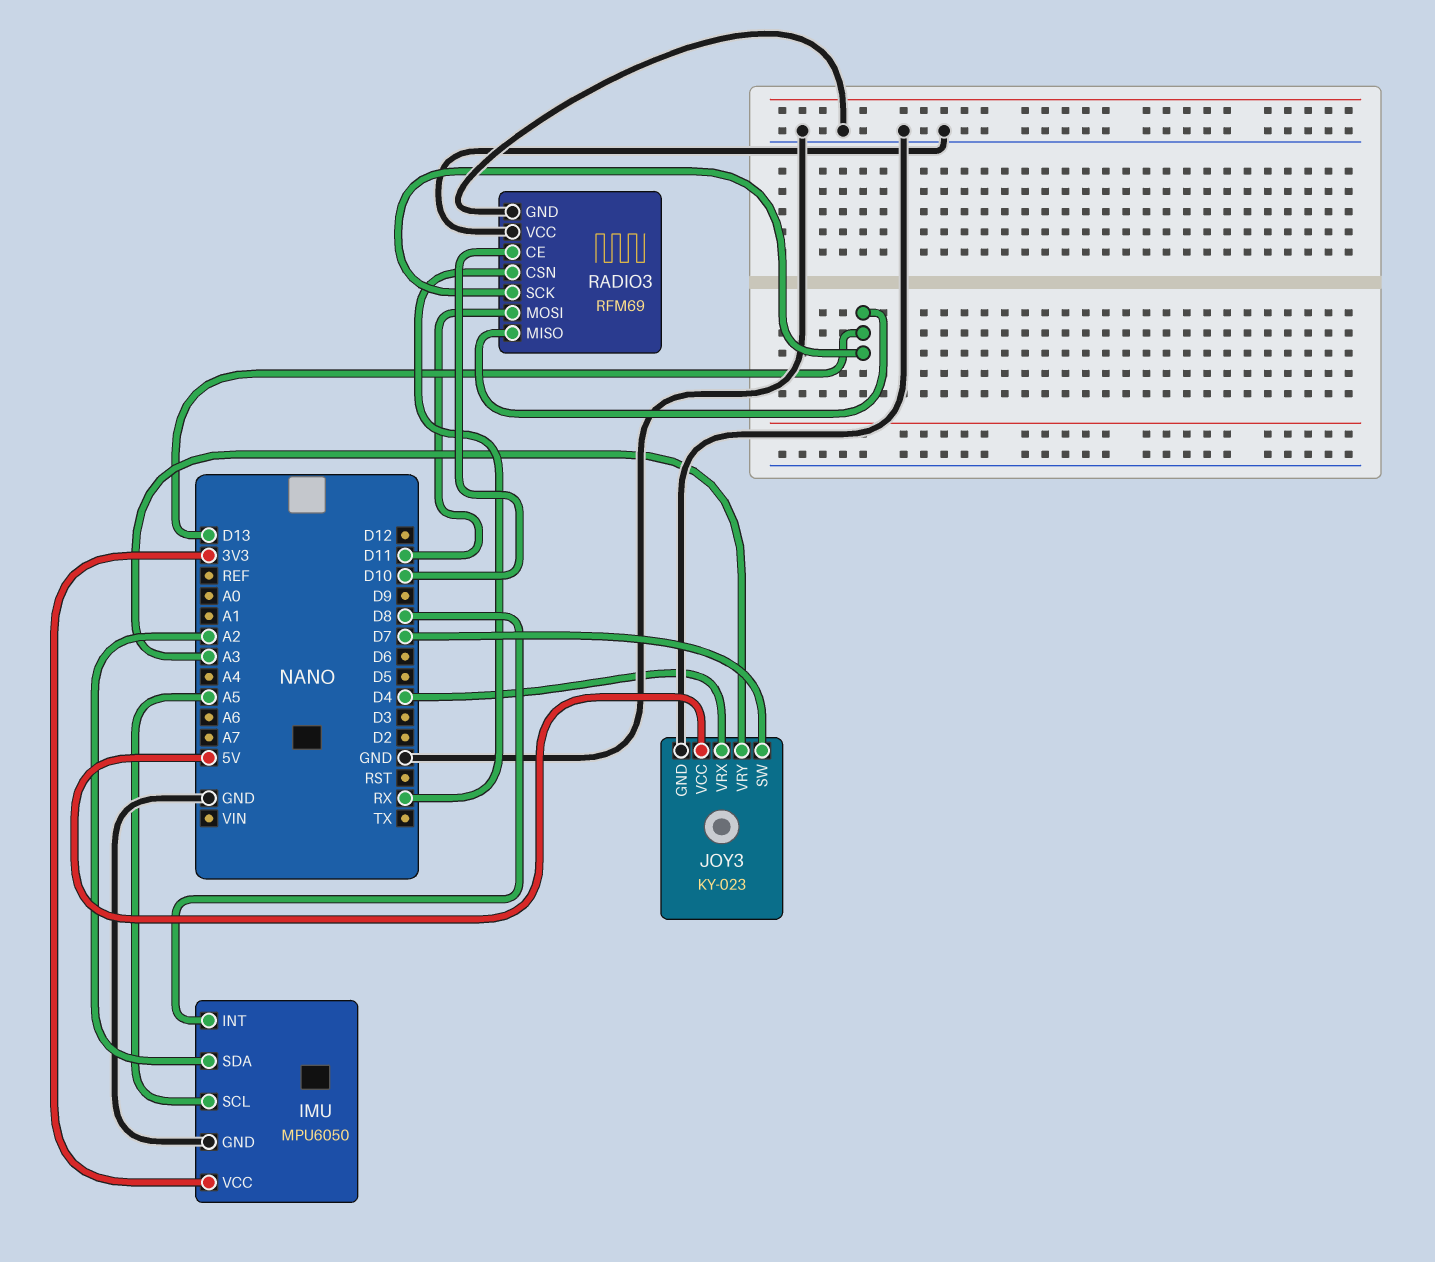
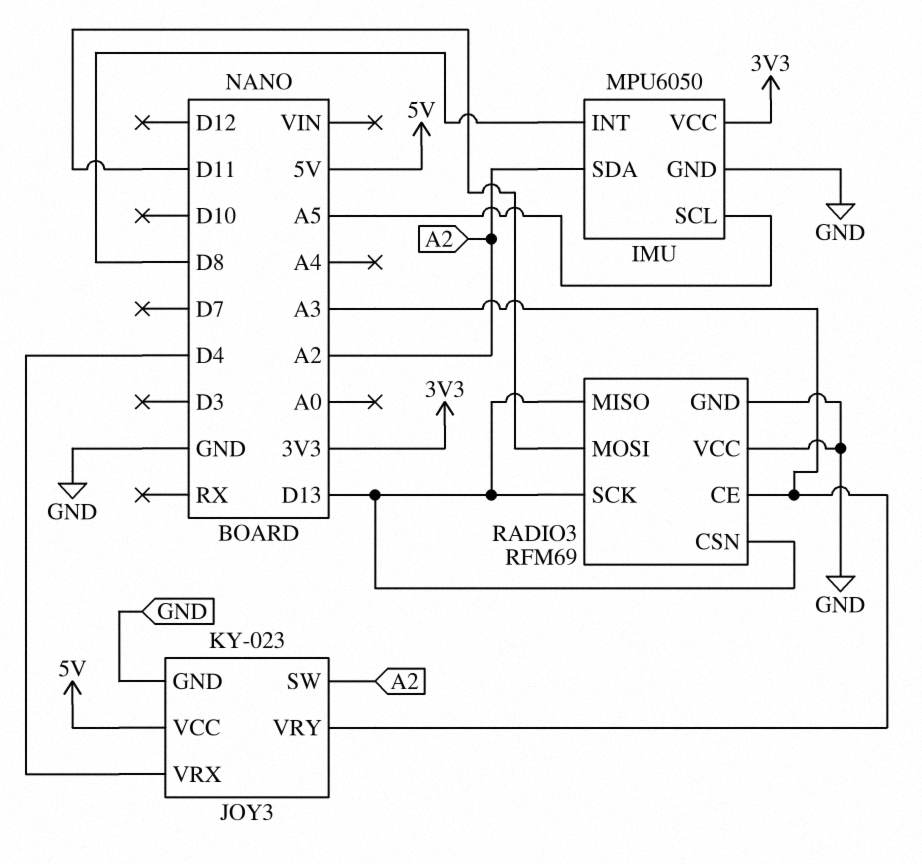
JOY3 pin SW: D7 -> A2
RADIO3 pin CE: D10 -> A3
RADIO3 pin CSN: RX -> D13

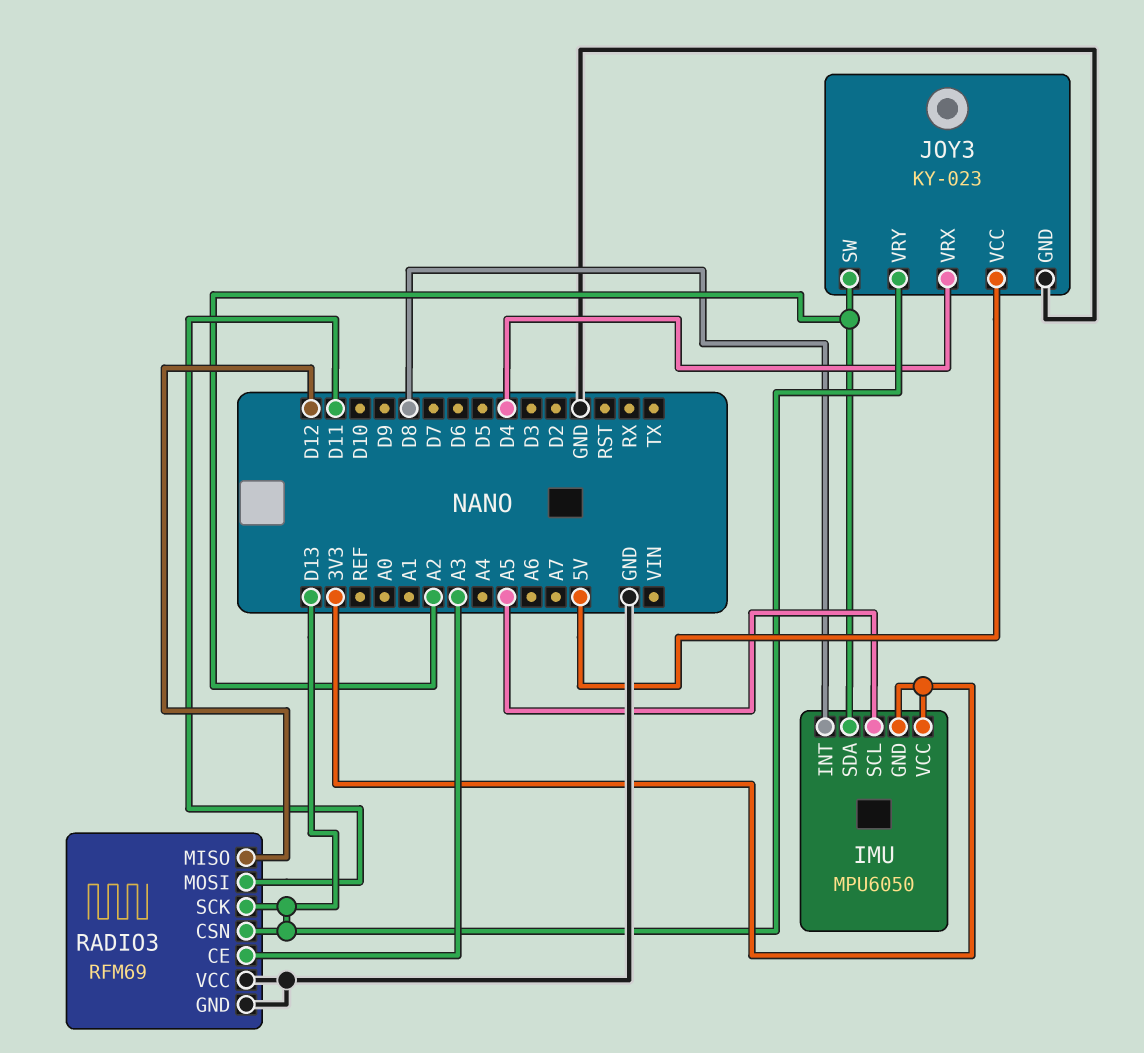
IMU pin GND: GND -> 3V3
JOY3 pin VRY: A3 -> D13
RADIO3 pin MISO: D13 -> D12

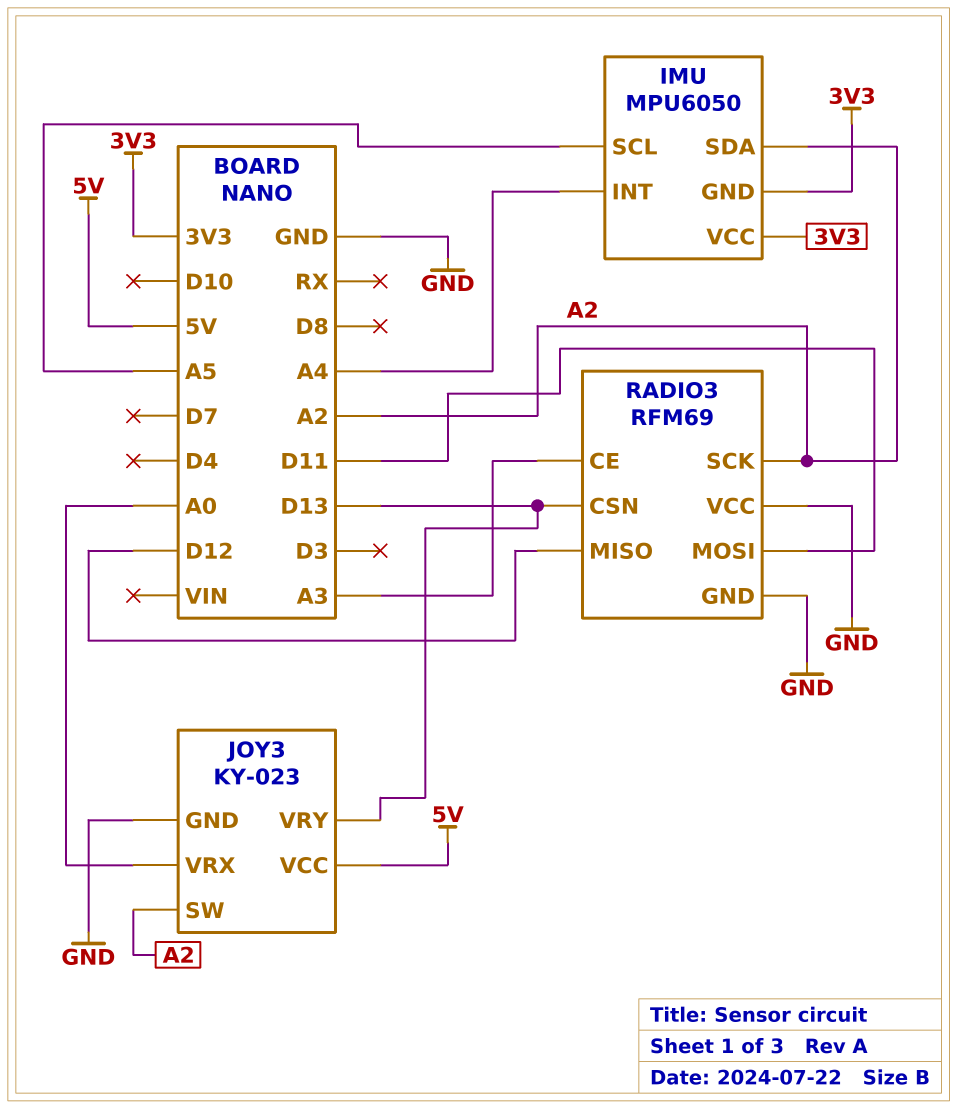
IMU pin INT: D8 -> A4
JOY3 pin VRX: D4 -> A0
RADIO3 pin SCK: D13 -> A2

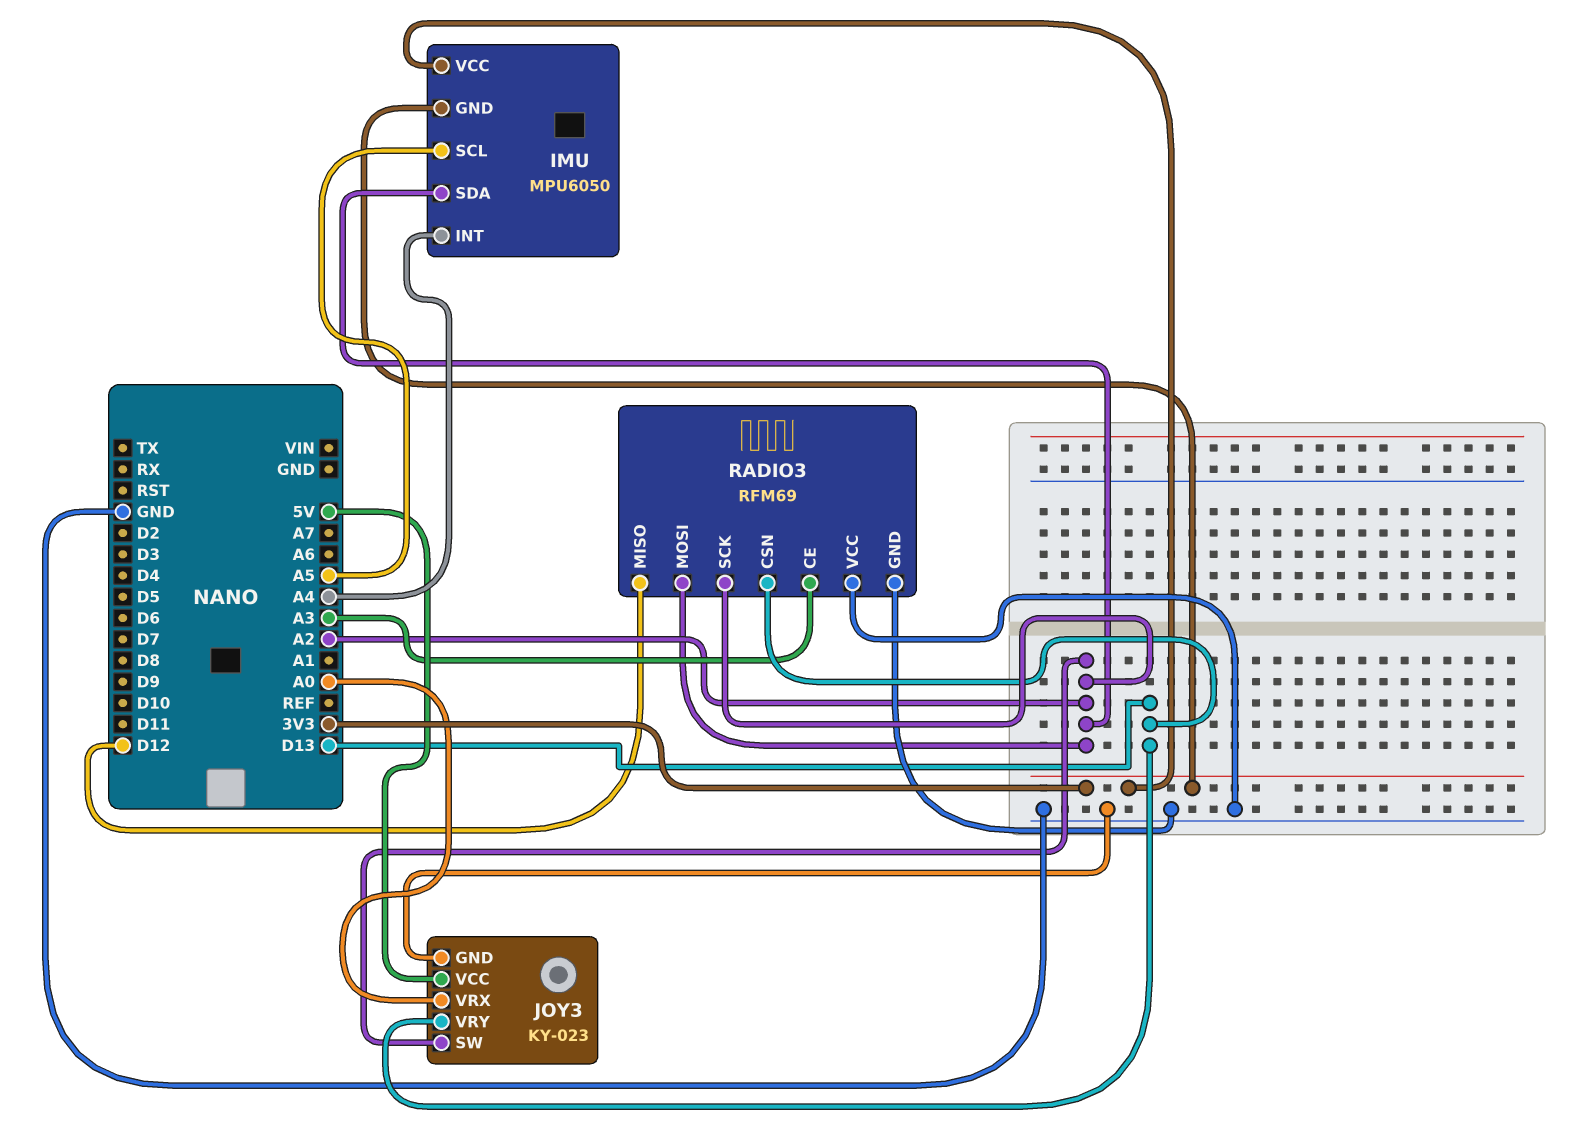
RADIO3 pin MOSI: D11 -> A2

